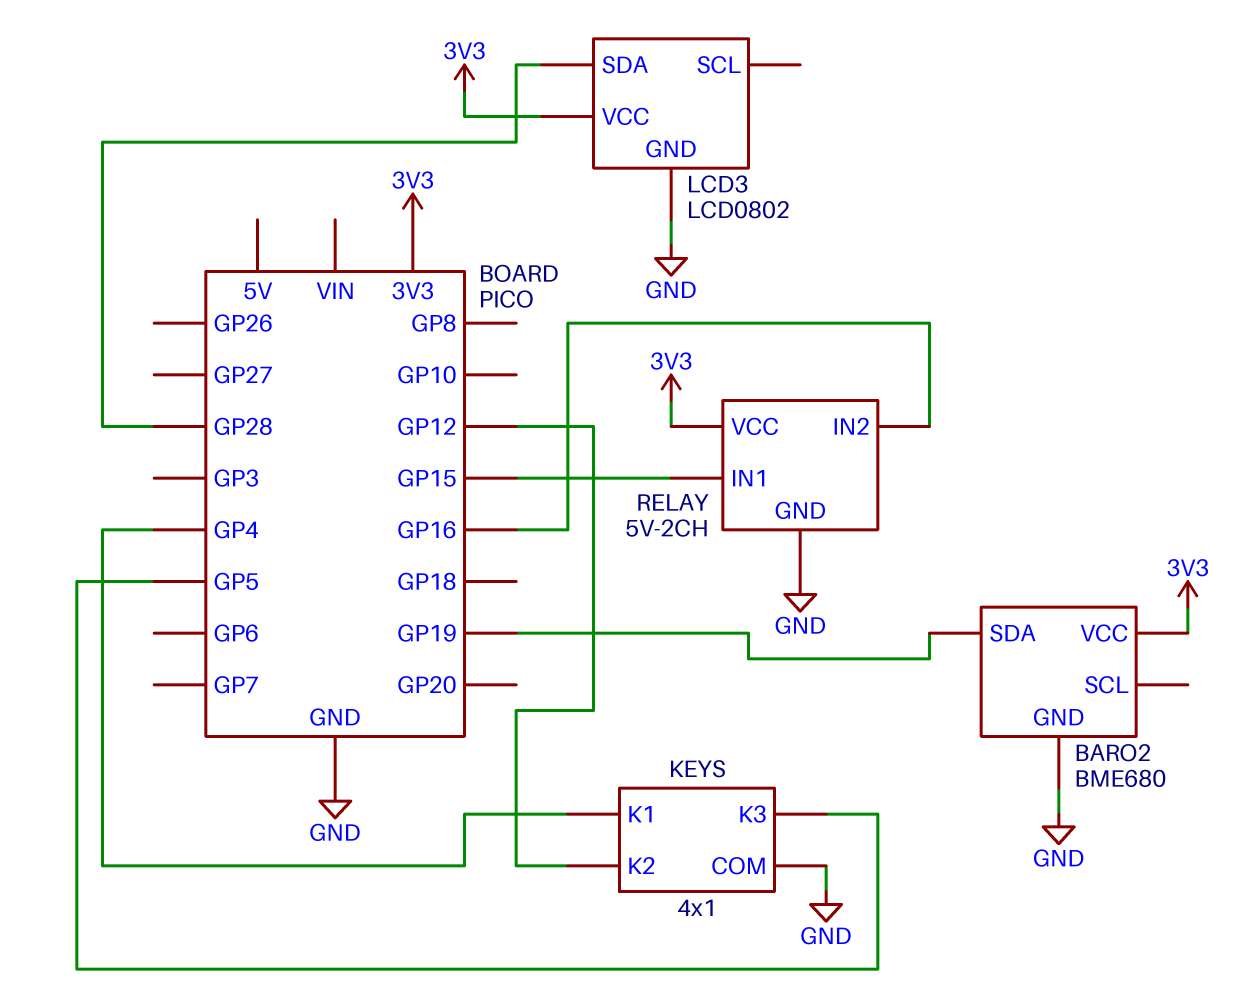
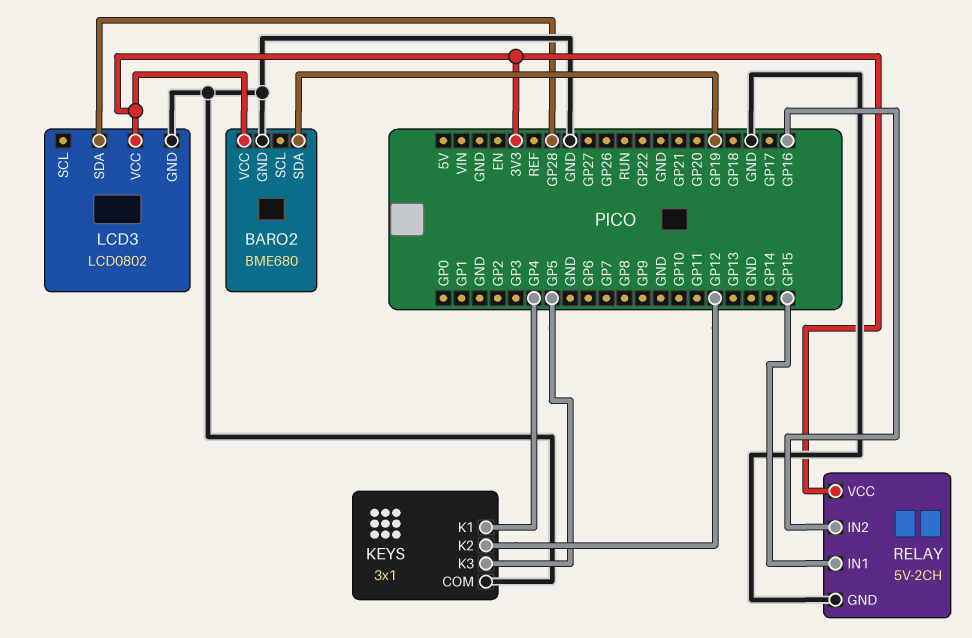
KEYS: 4x1 -> 3x1

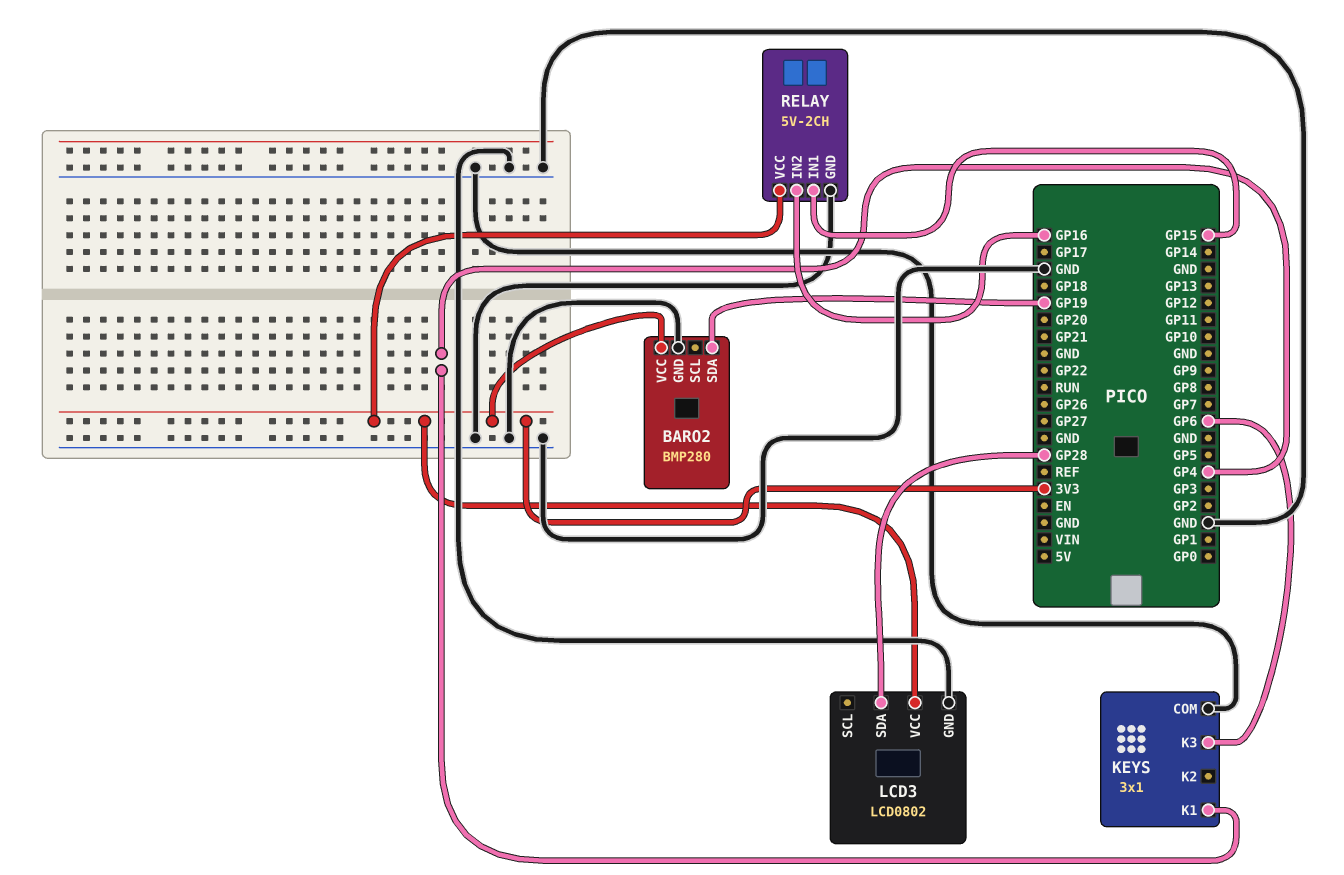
BARO2: BME680 -> BMP280
KEYS pin K2: GP12 -> none
KEYS pin K3: GP5 -> GP6

